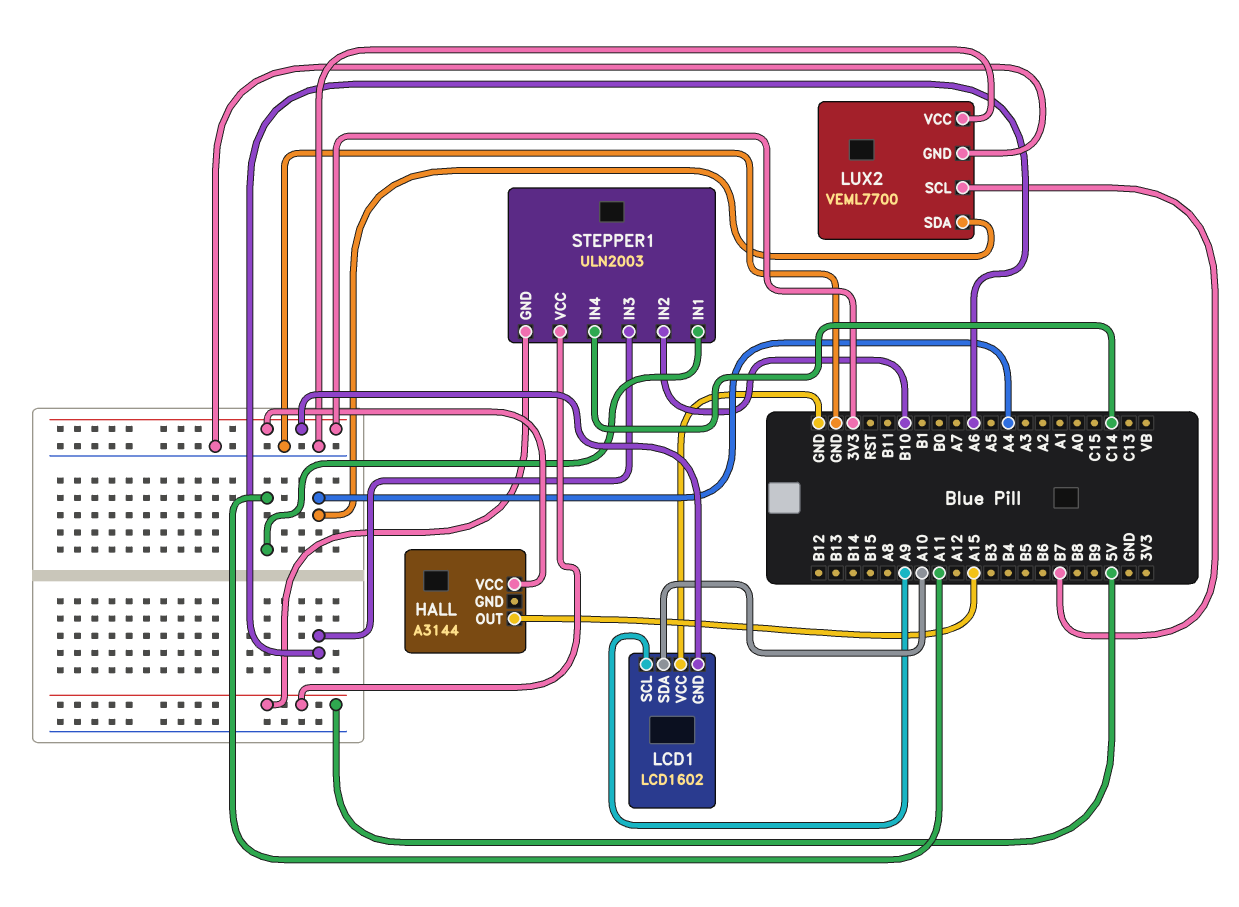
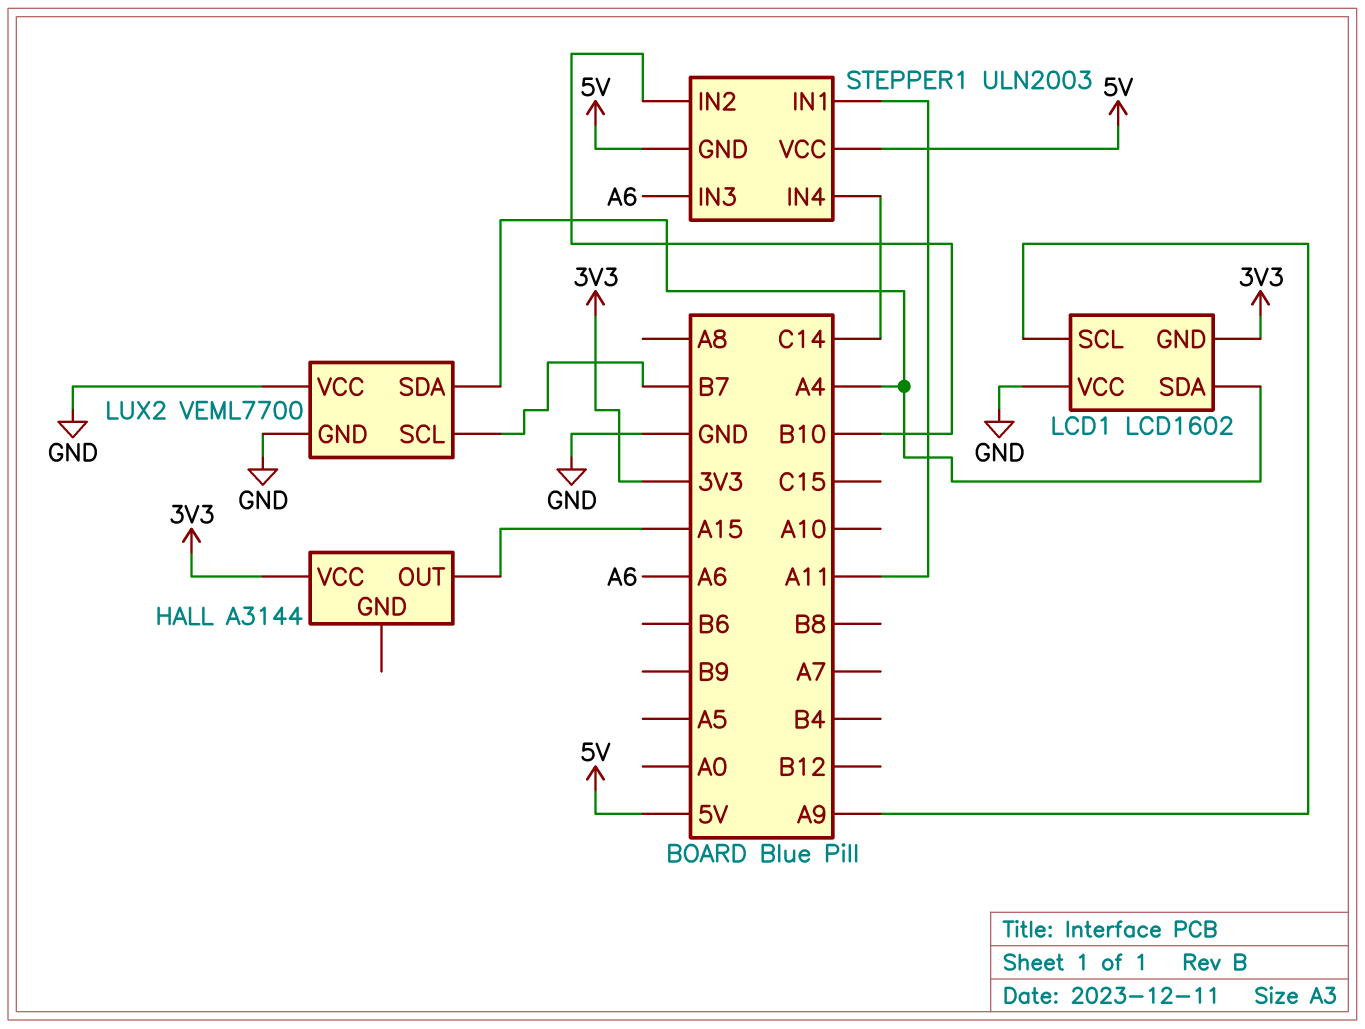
LCD1 pin SDA: A10 -> A4

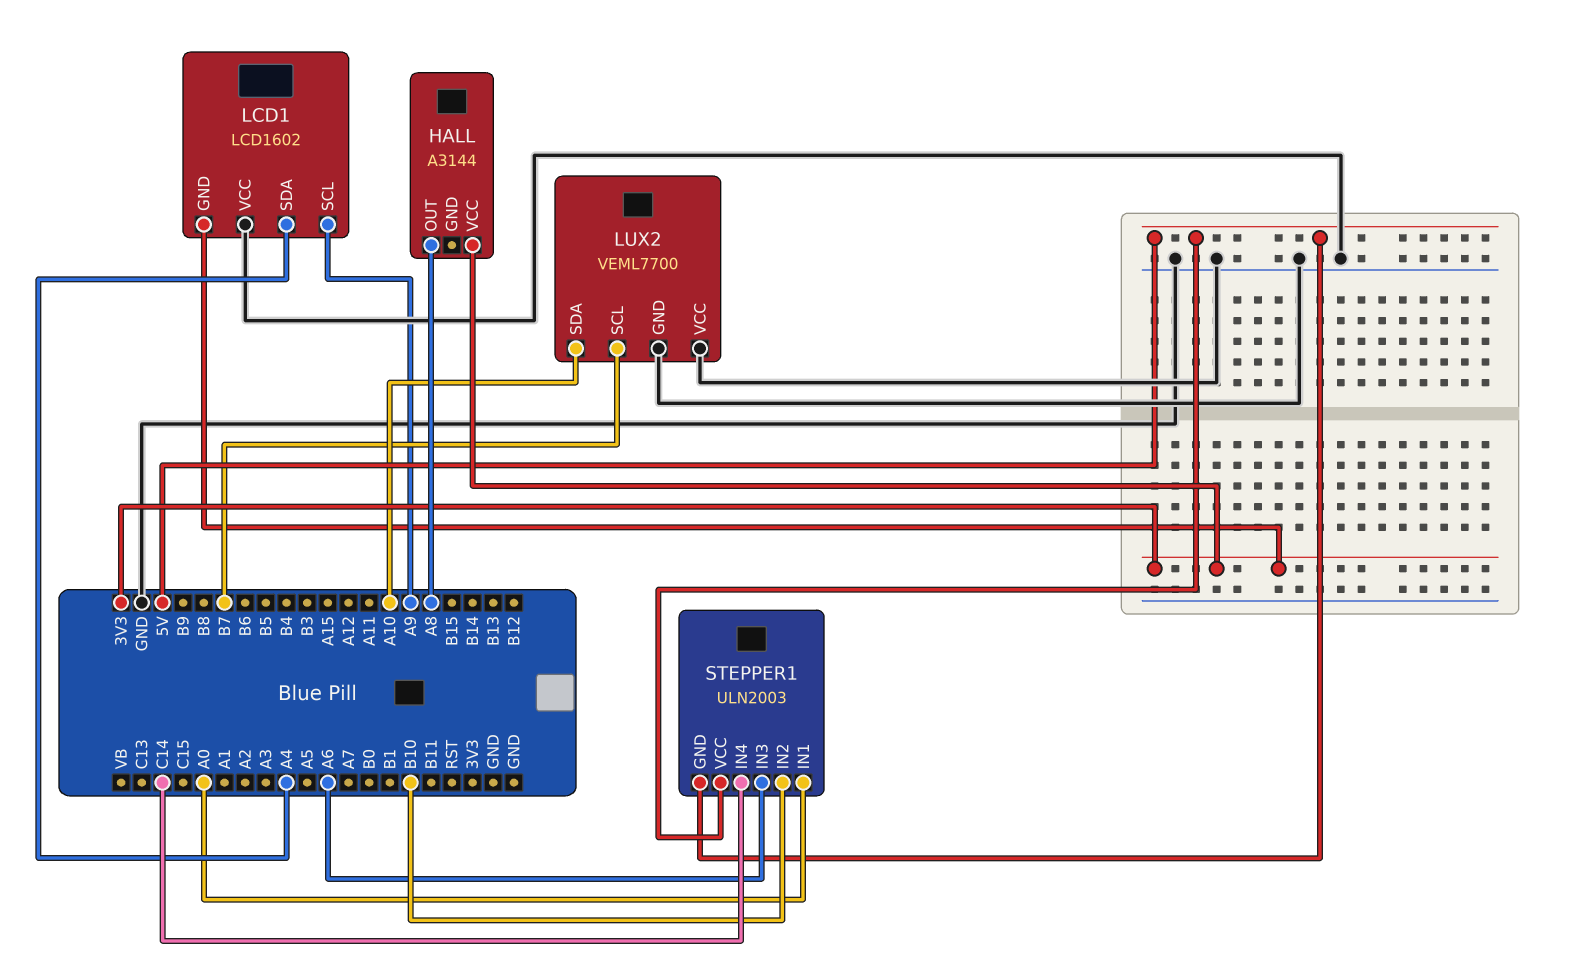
HALL pin OUT: A15 -> A8
LUX2 pin SDA: A4 -> A10
STEPPER1 pin IN1: A11 -> A0

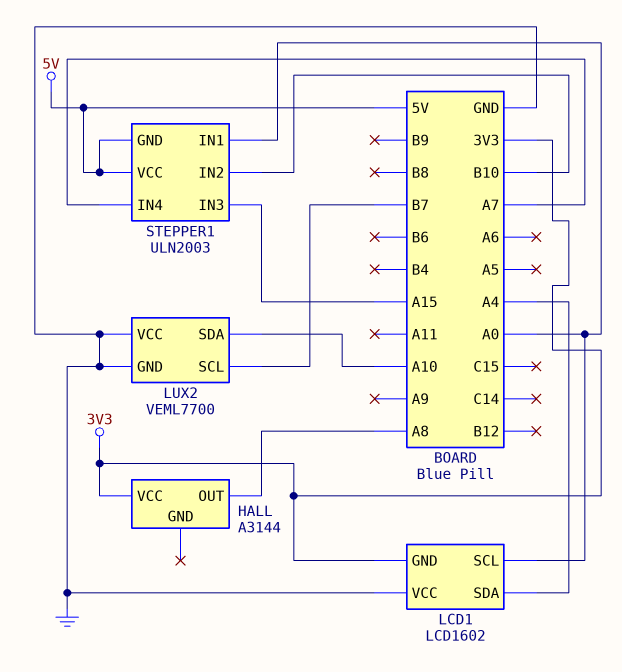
LCD1 pin SCL: A9 -> A0
STEPPER1 pin IN3: A6 -> A15
STEPPER1 pin IN4: C14 -> A7

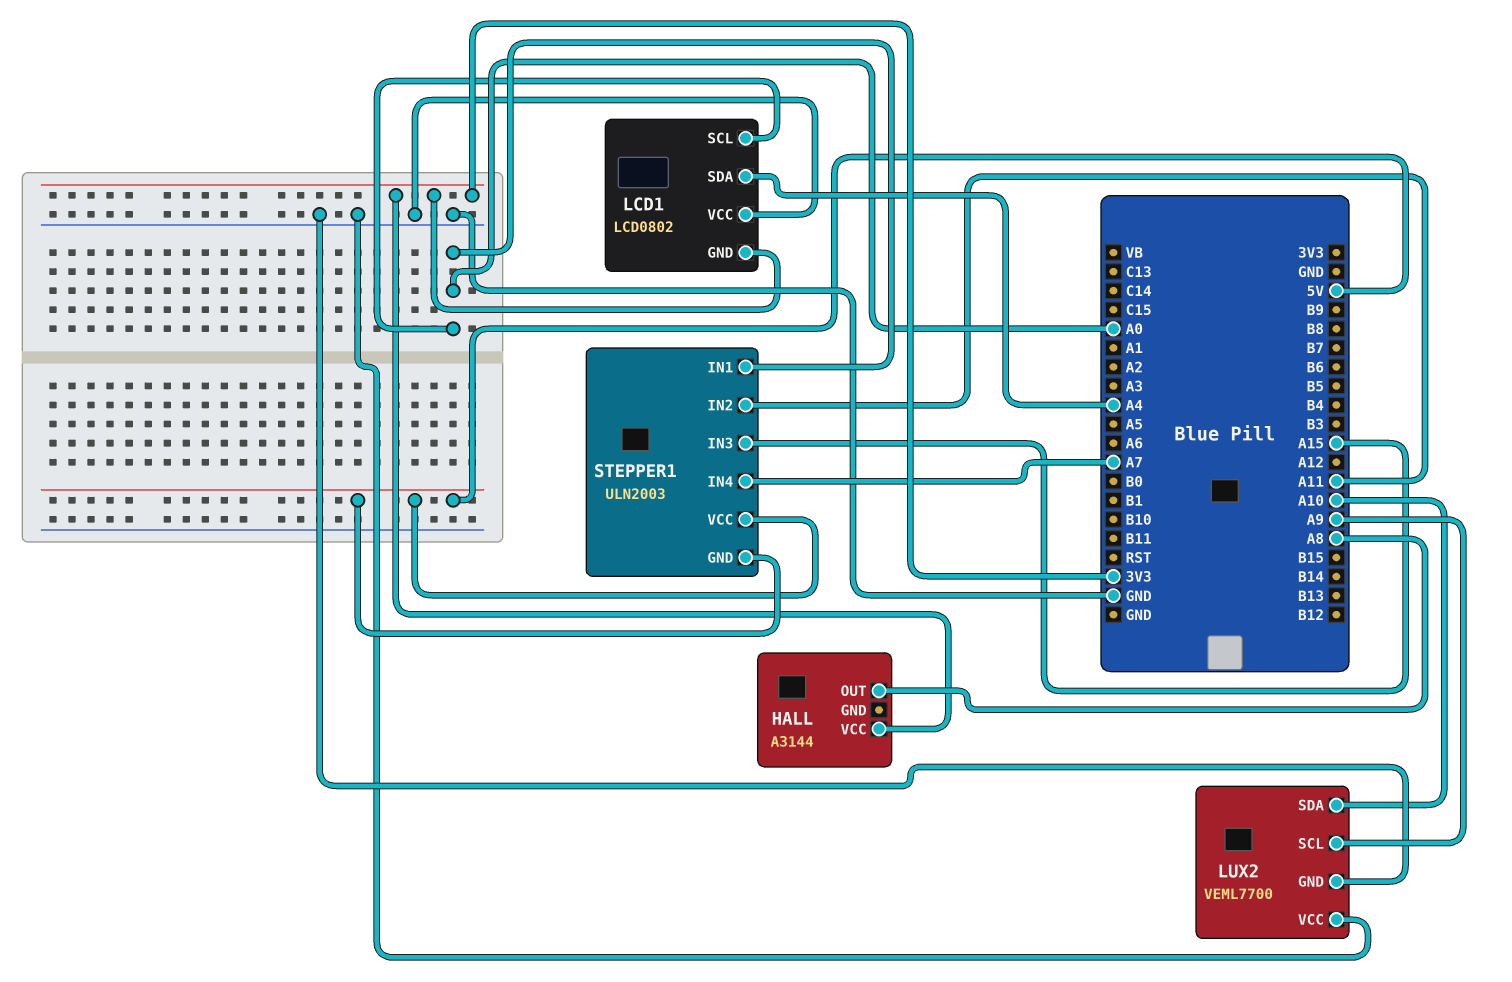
LCD1: LCD1602 -> LCD0802
LUX2 pin SCL: B7 -> A9
STEPPER1 pin IN2: B10 -> A11

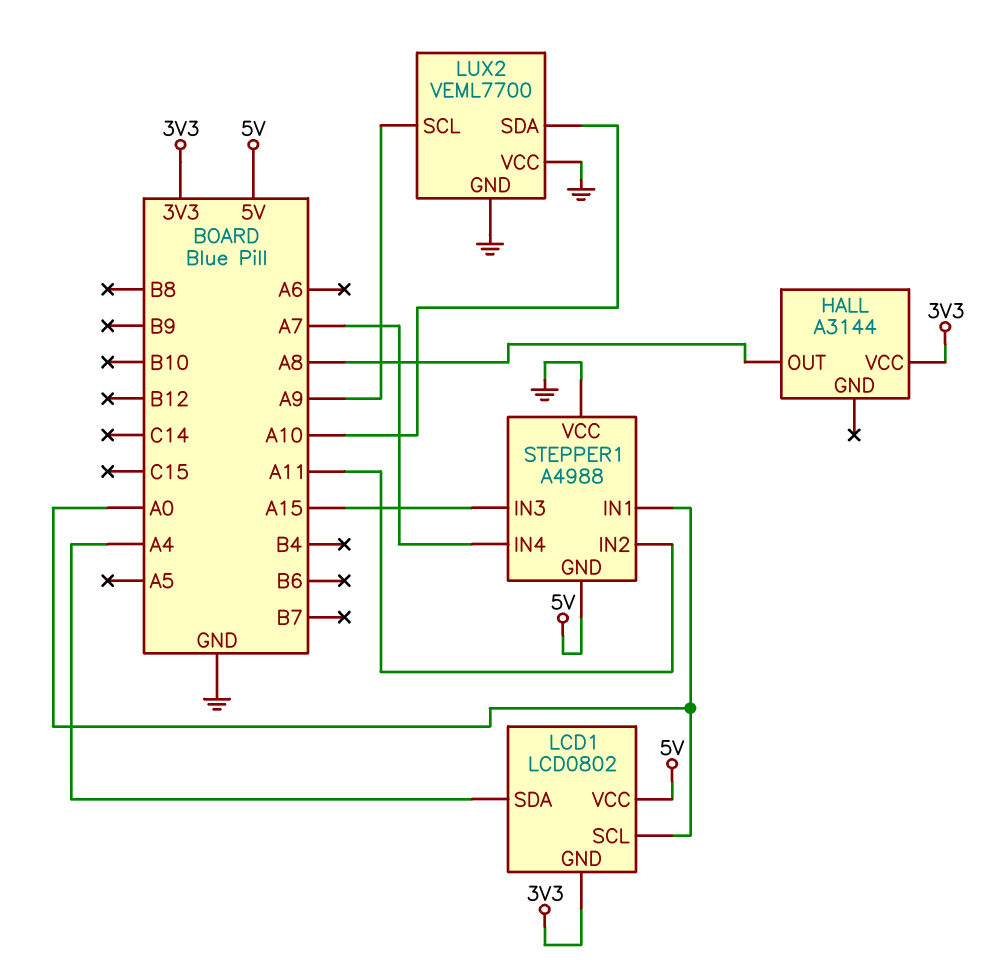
LCD1 pin VCC: GND -> 5V
STEPPER1: ULN2003 -> A4988
STEPPER1 pin VCC: 5V -> GND

